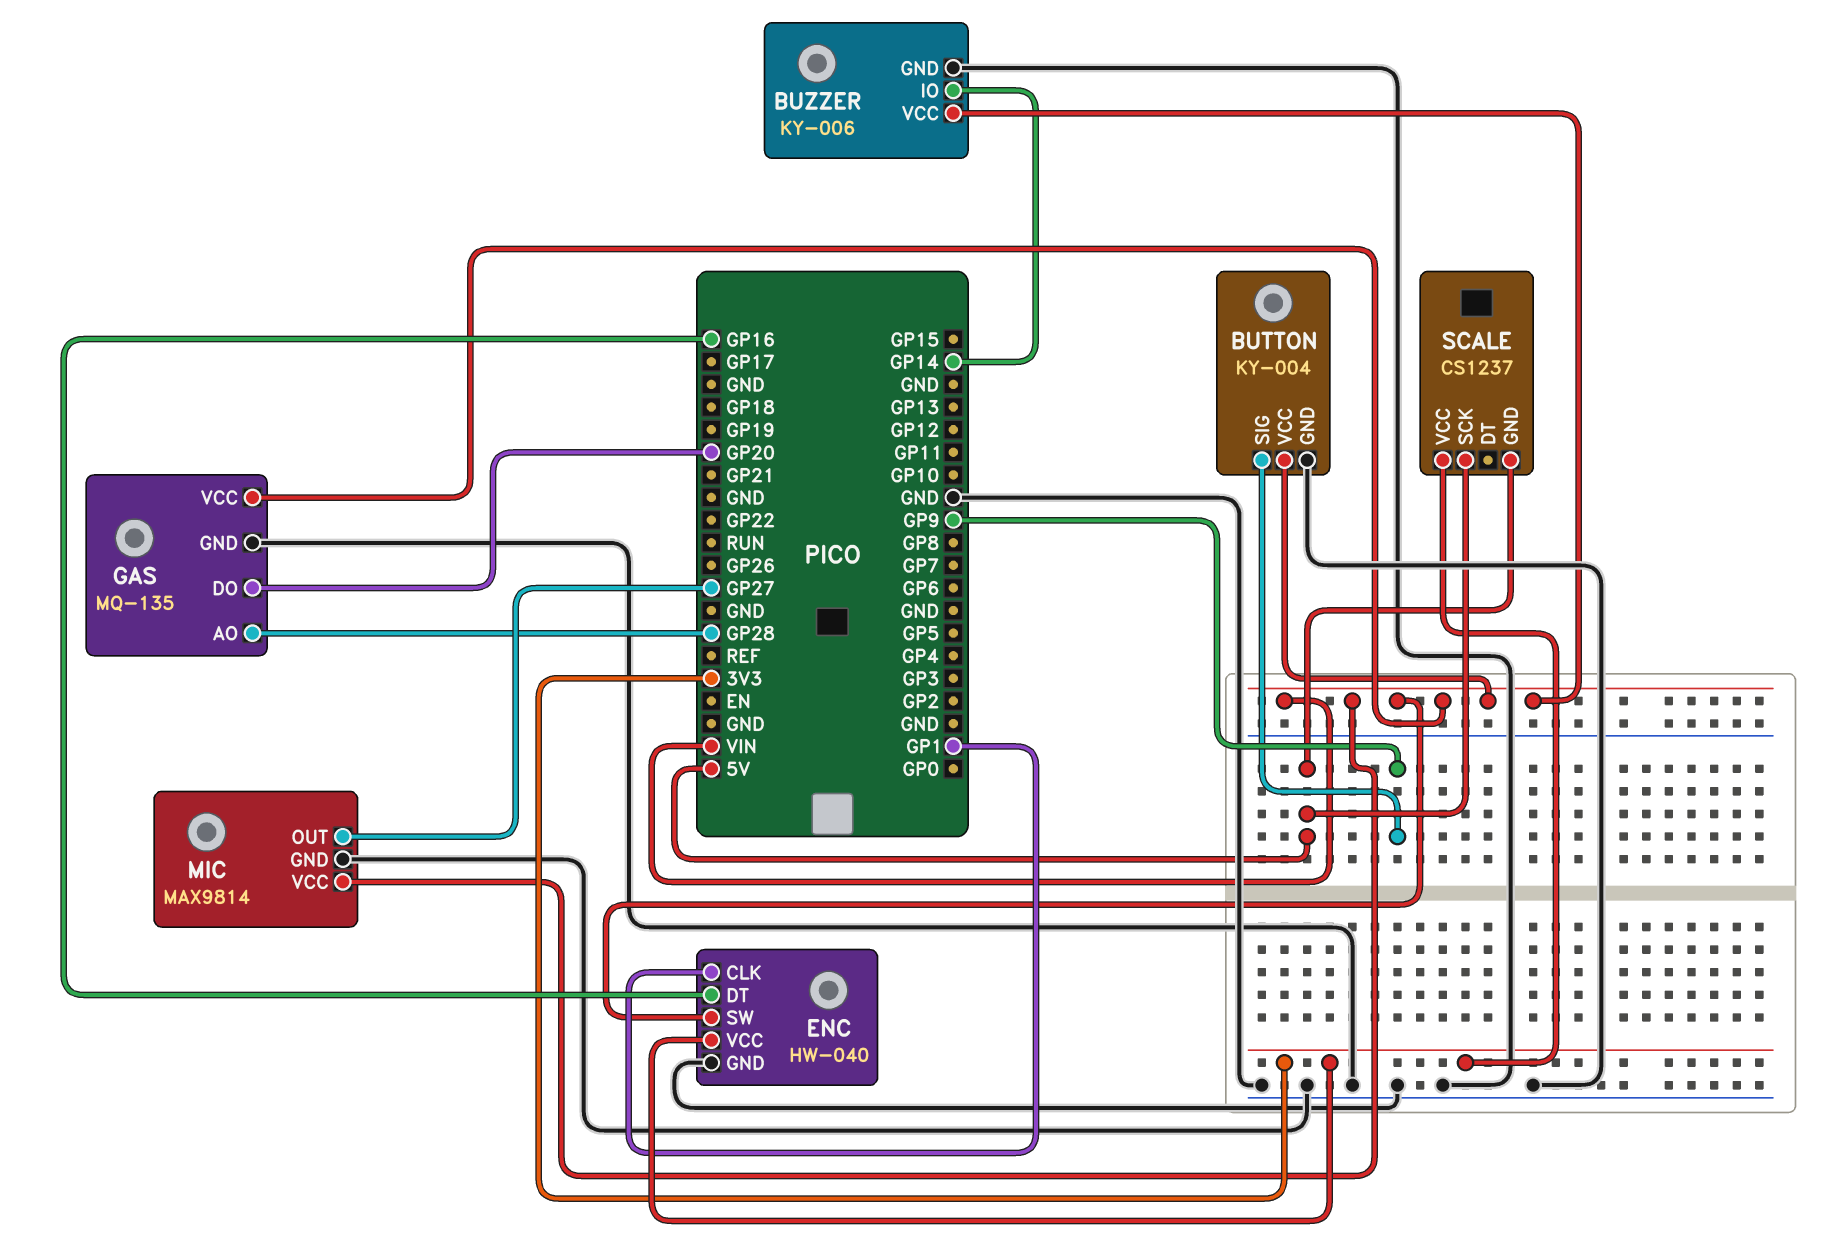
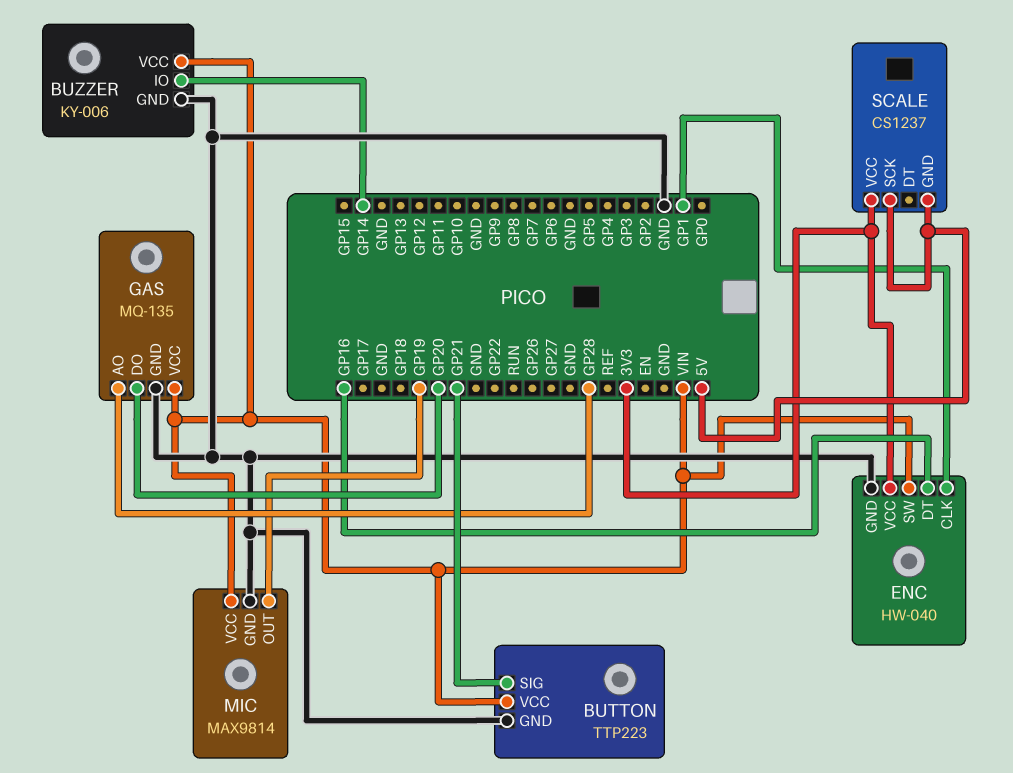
BUTTON: KY-004 -> TTP223
BUTTON pin SIG: GP9 -> GP21
MIC pin OUT: GP27 -> GP19

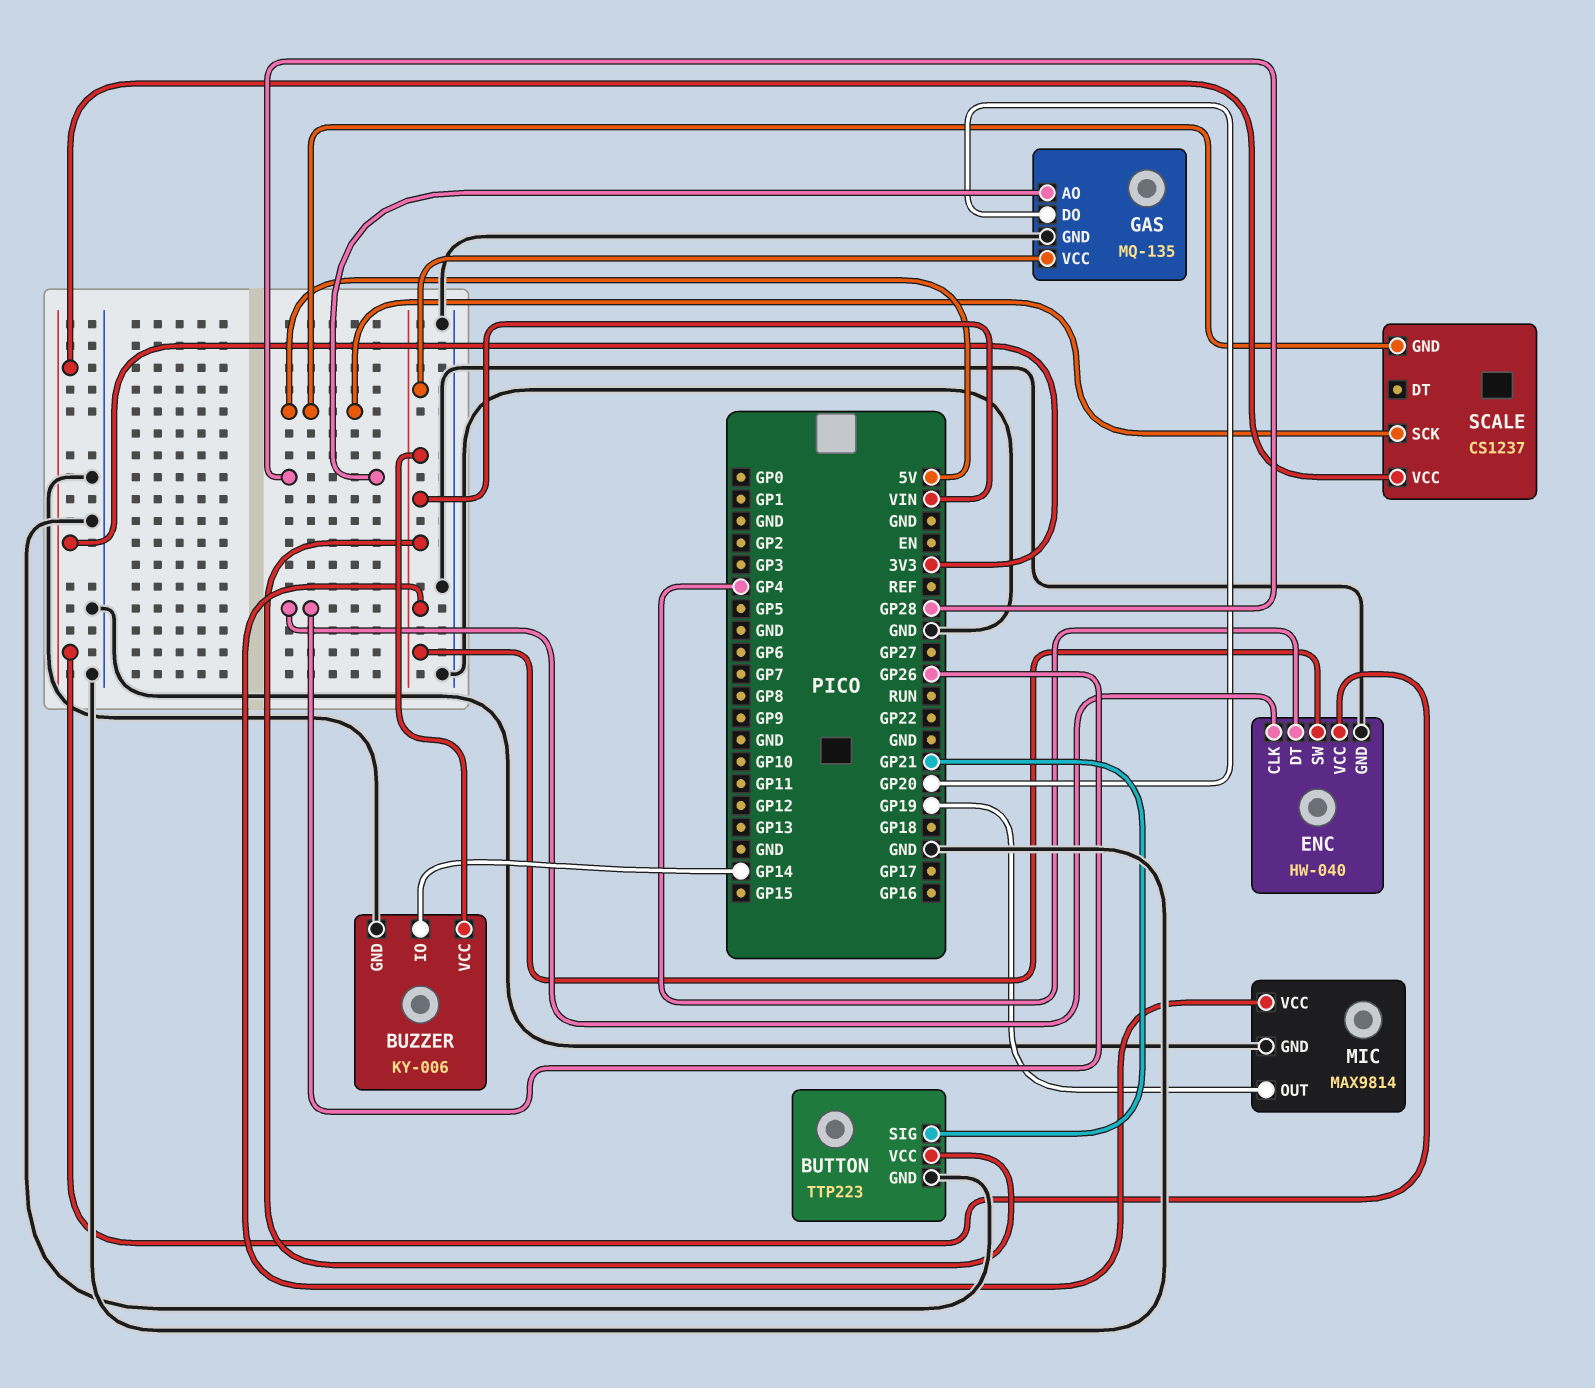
ENC pin CLK: GP1 -> GP26
ENC pin DT: GP16 -> GP4

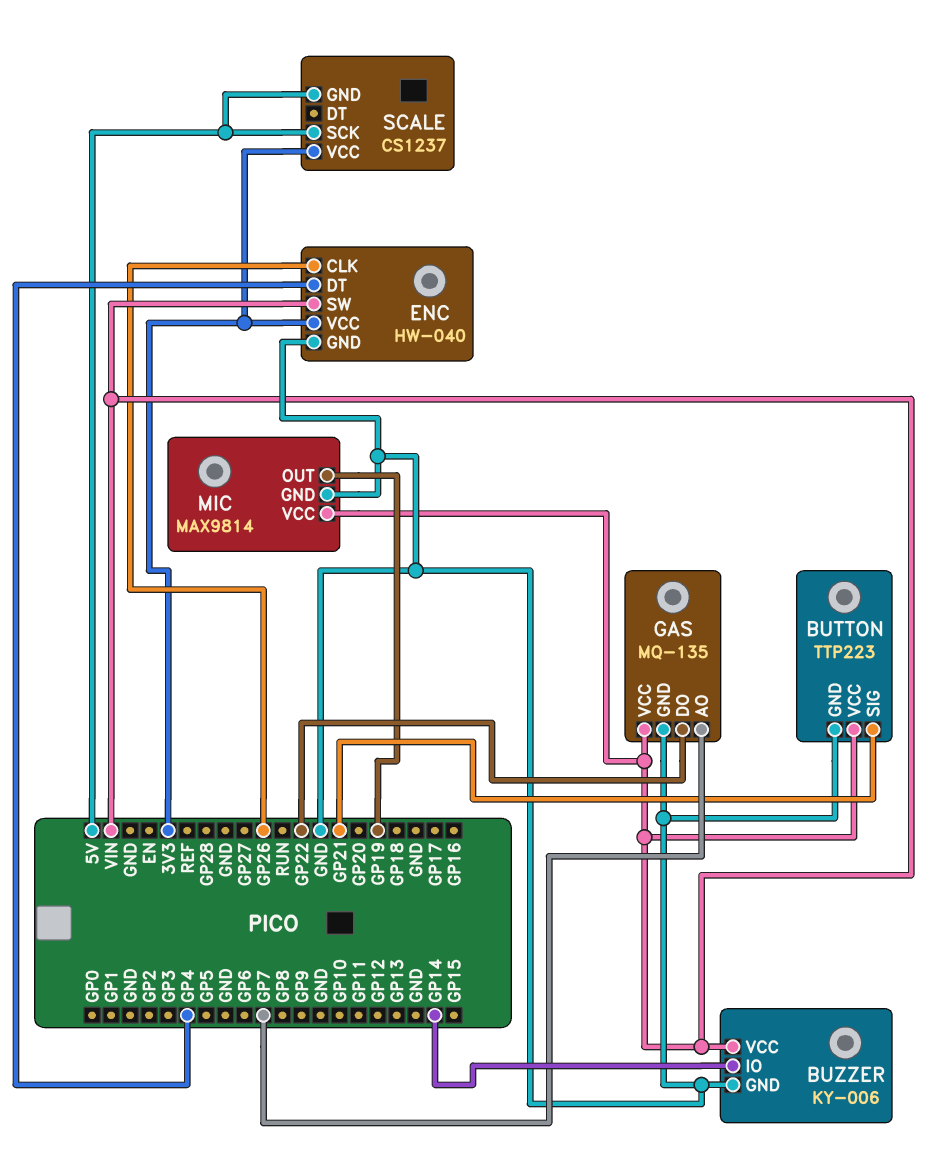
GAS pin AO: GP28 -> GP7
GAS pin DO: GP20 -> GP22

